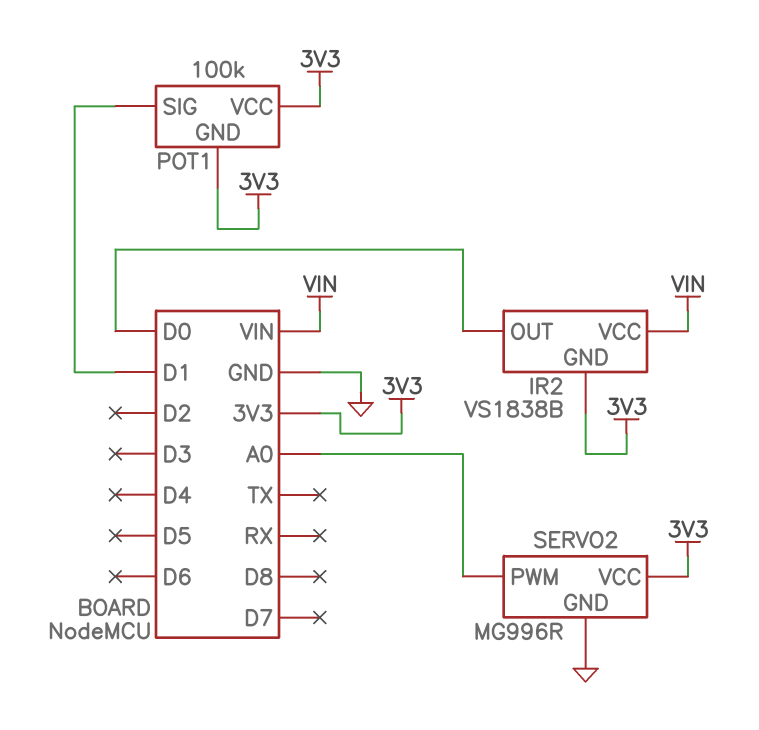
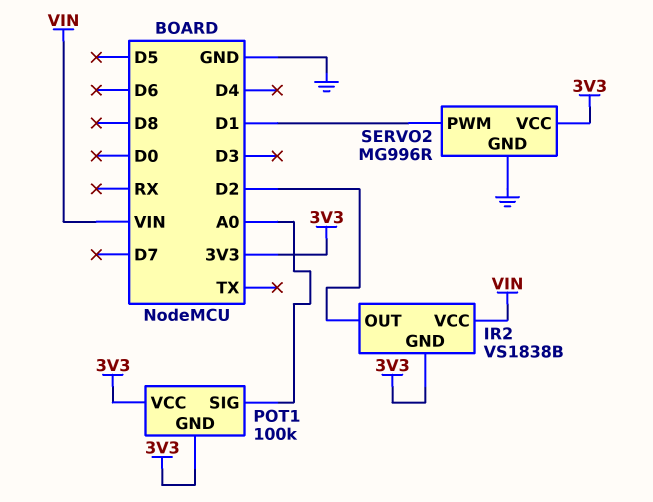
IR2 pin OUT: D0 -> D2
POT1 pin SIG: D1 -> A0
SERVO2 pin PWM: A0 -> D1

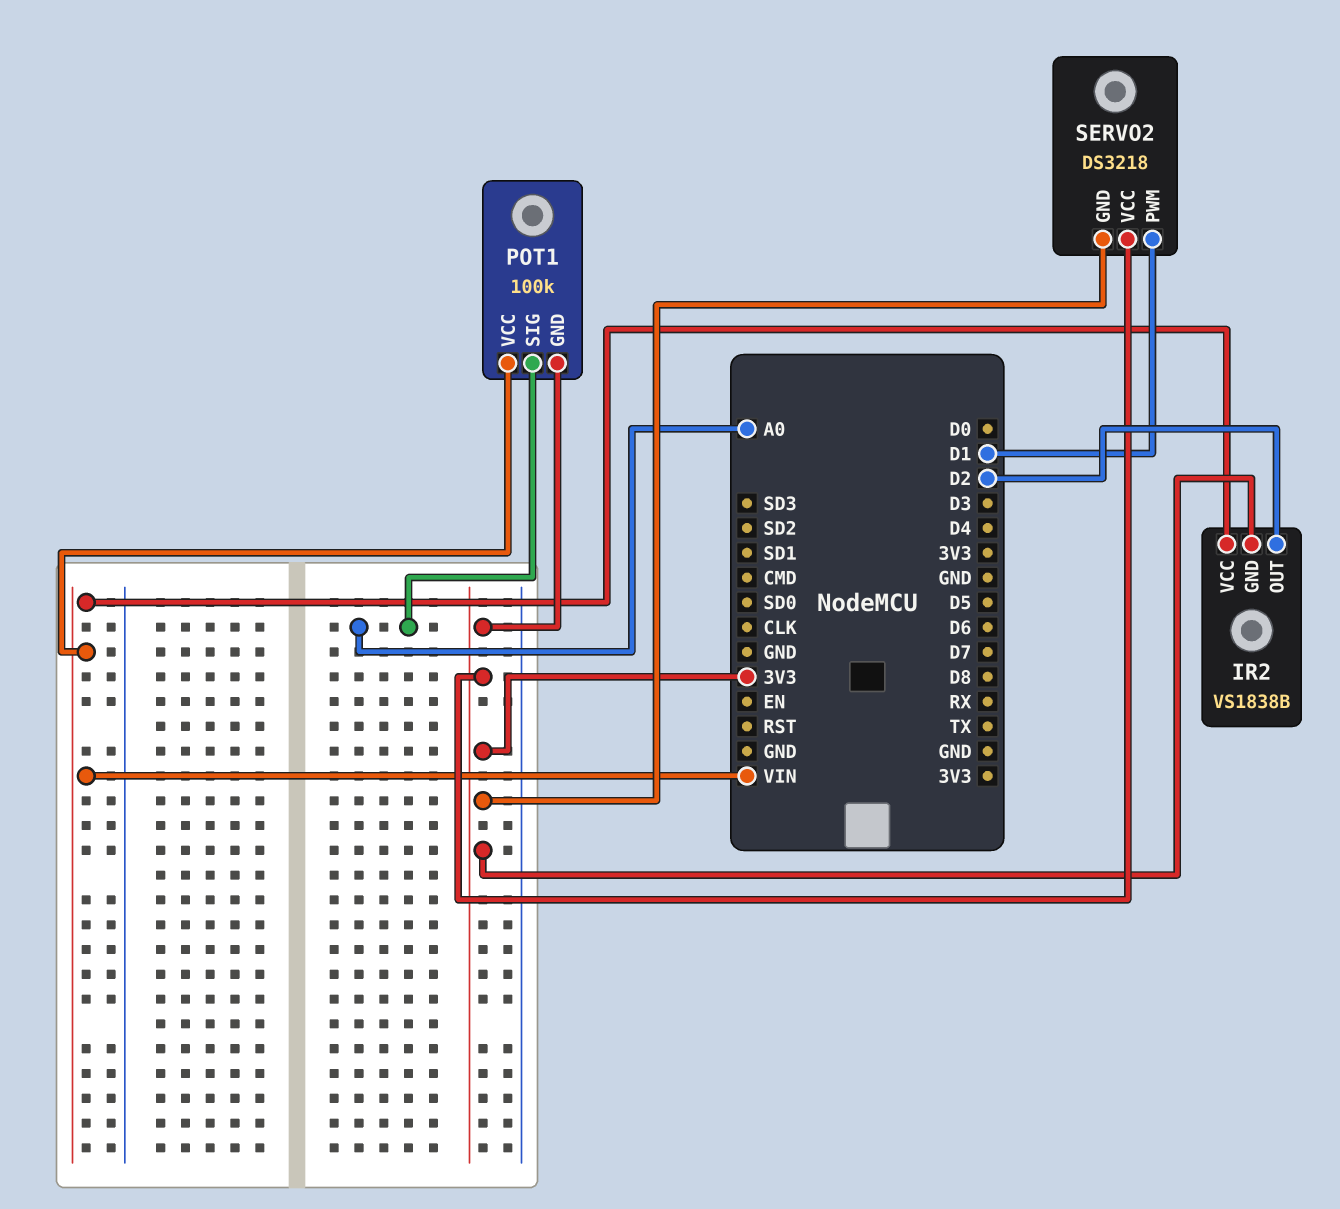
POT1 pin VCC: 3V3 -> VIN
SERVO2: MG996R -> DS3218
SERVO2 pin GND: GND -> 3V3

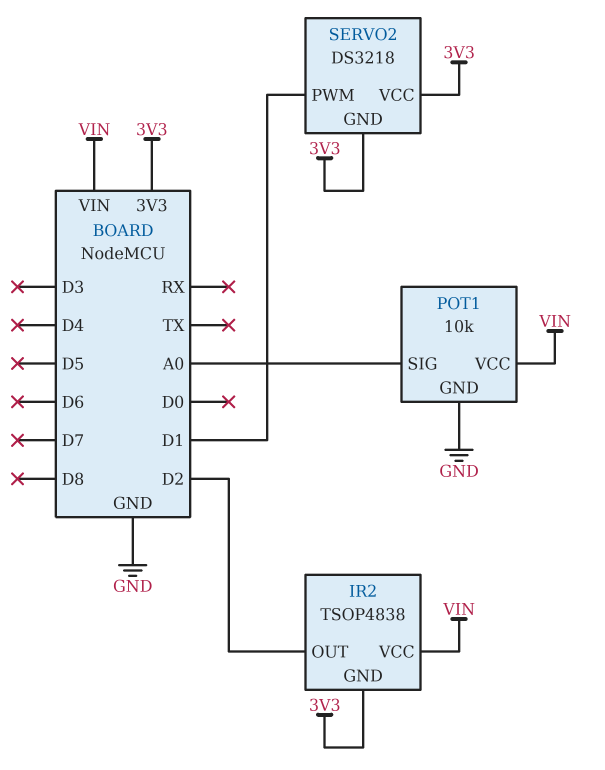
IR2: VS1838B -> TSOP4838
POT1: 100k -> 10k
POT1 pin GND: 3V3 -> GND

